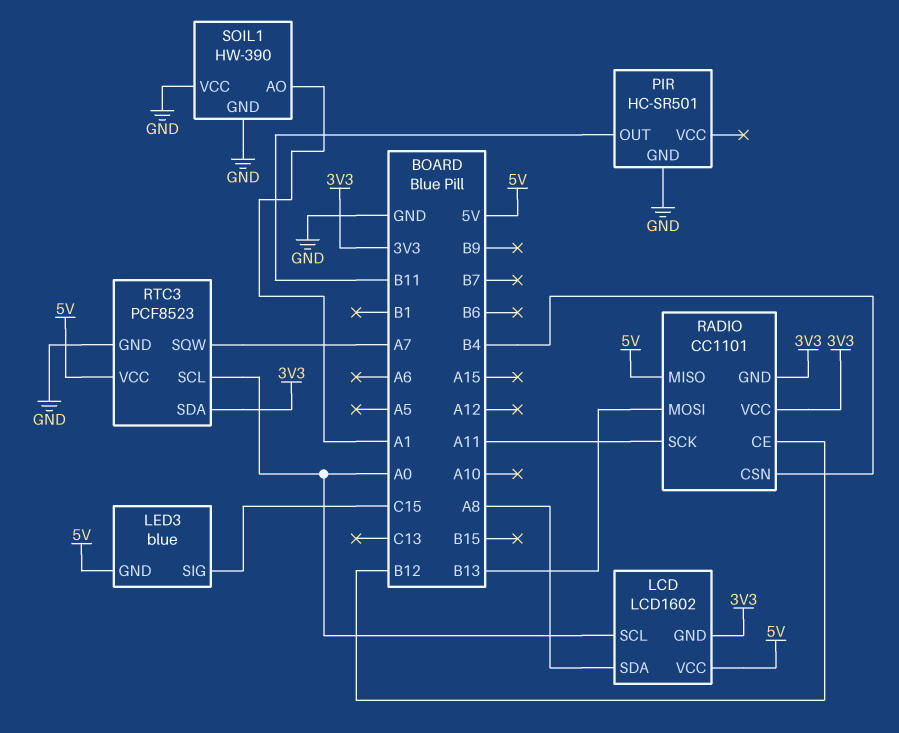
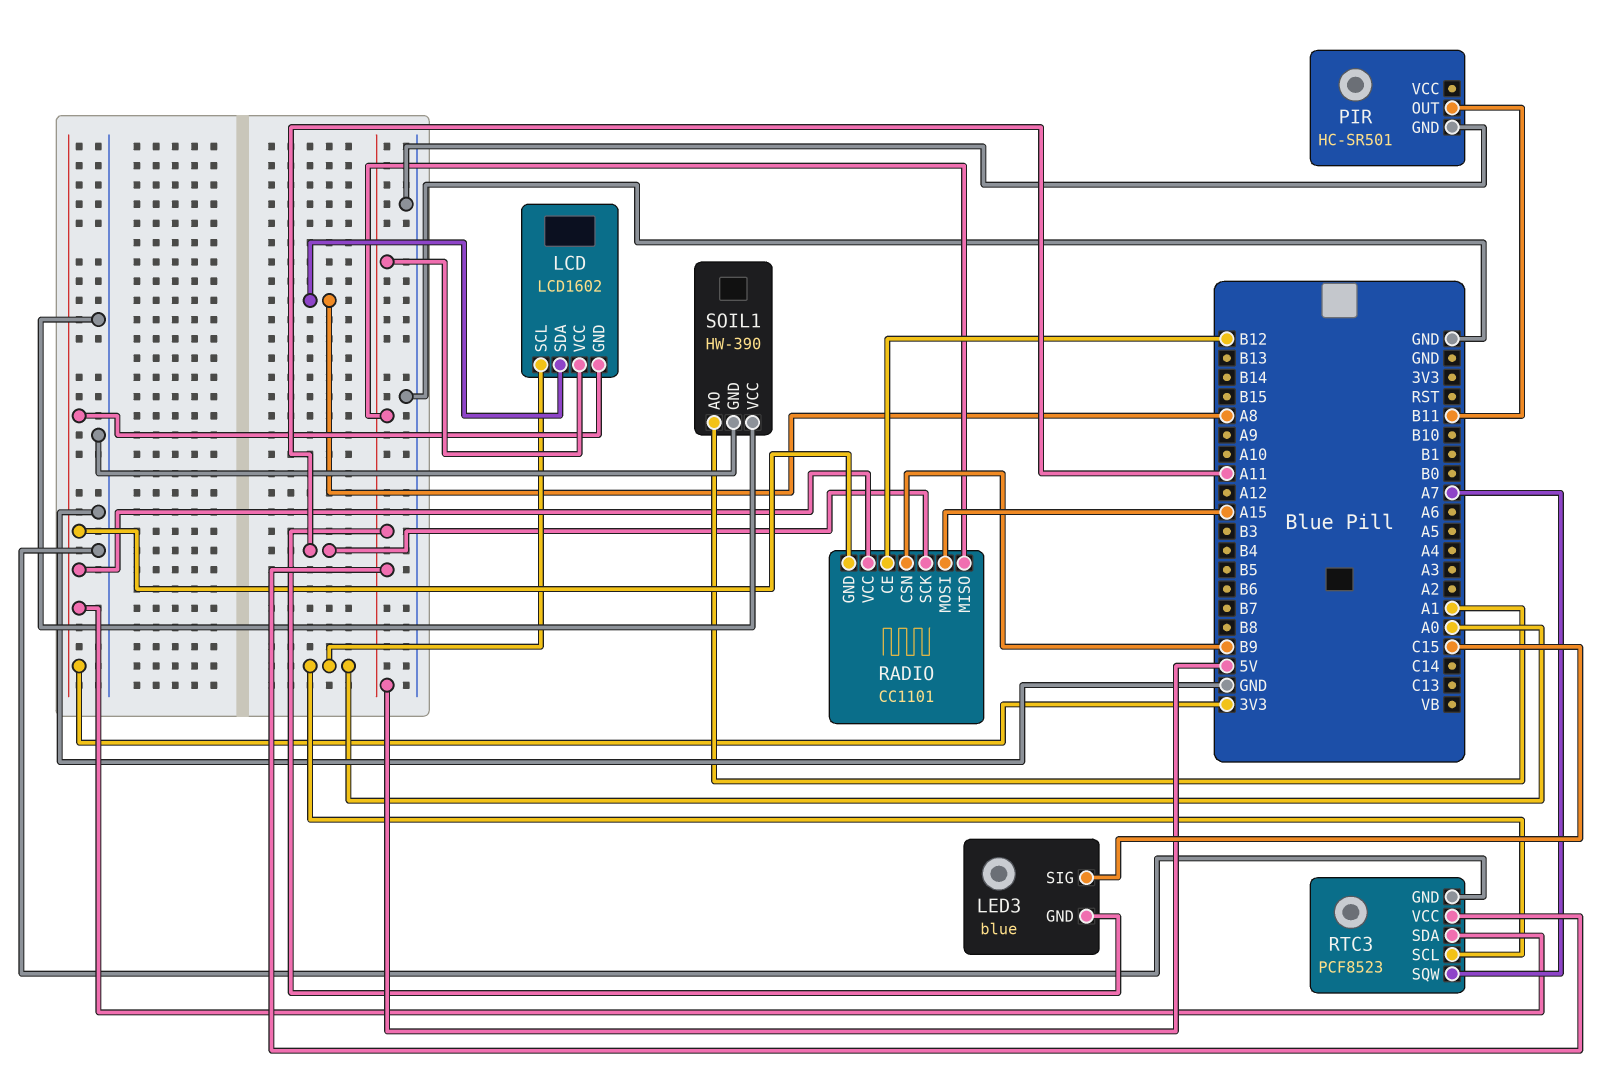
RADIO pin CSN: B4 -> B9
RADIO pin MOSI: B13 -> A15

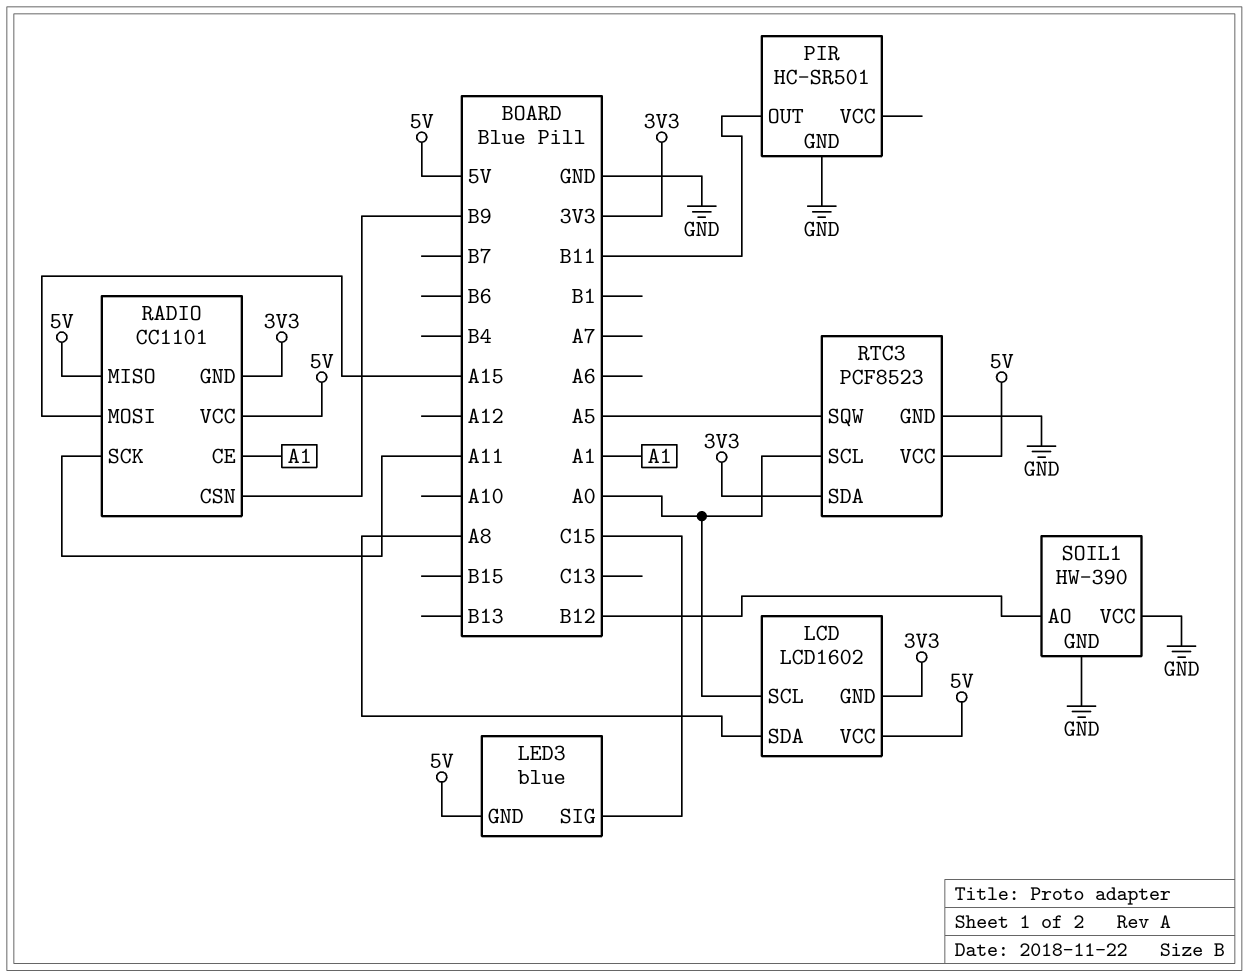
RADIO pin CE: B12 -> A1
RADIO pin VCC: 3V3 -> 5V
RTC3 pin SQW: A7 -> A5
SOIL1 pin AO: A1 -> B12

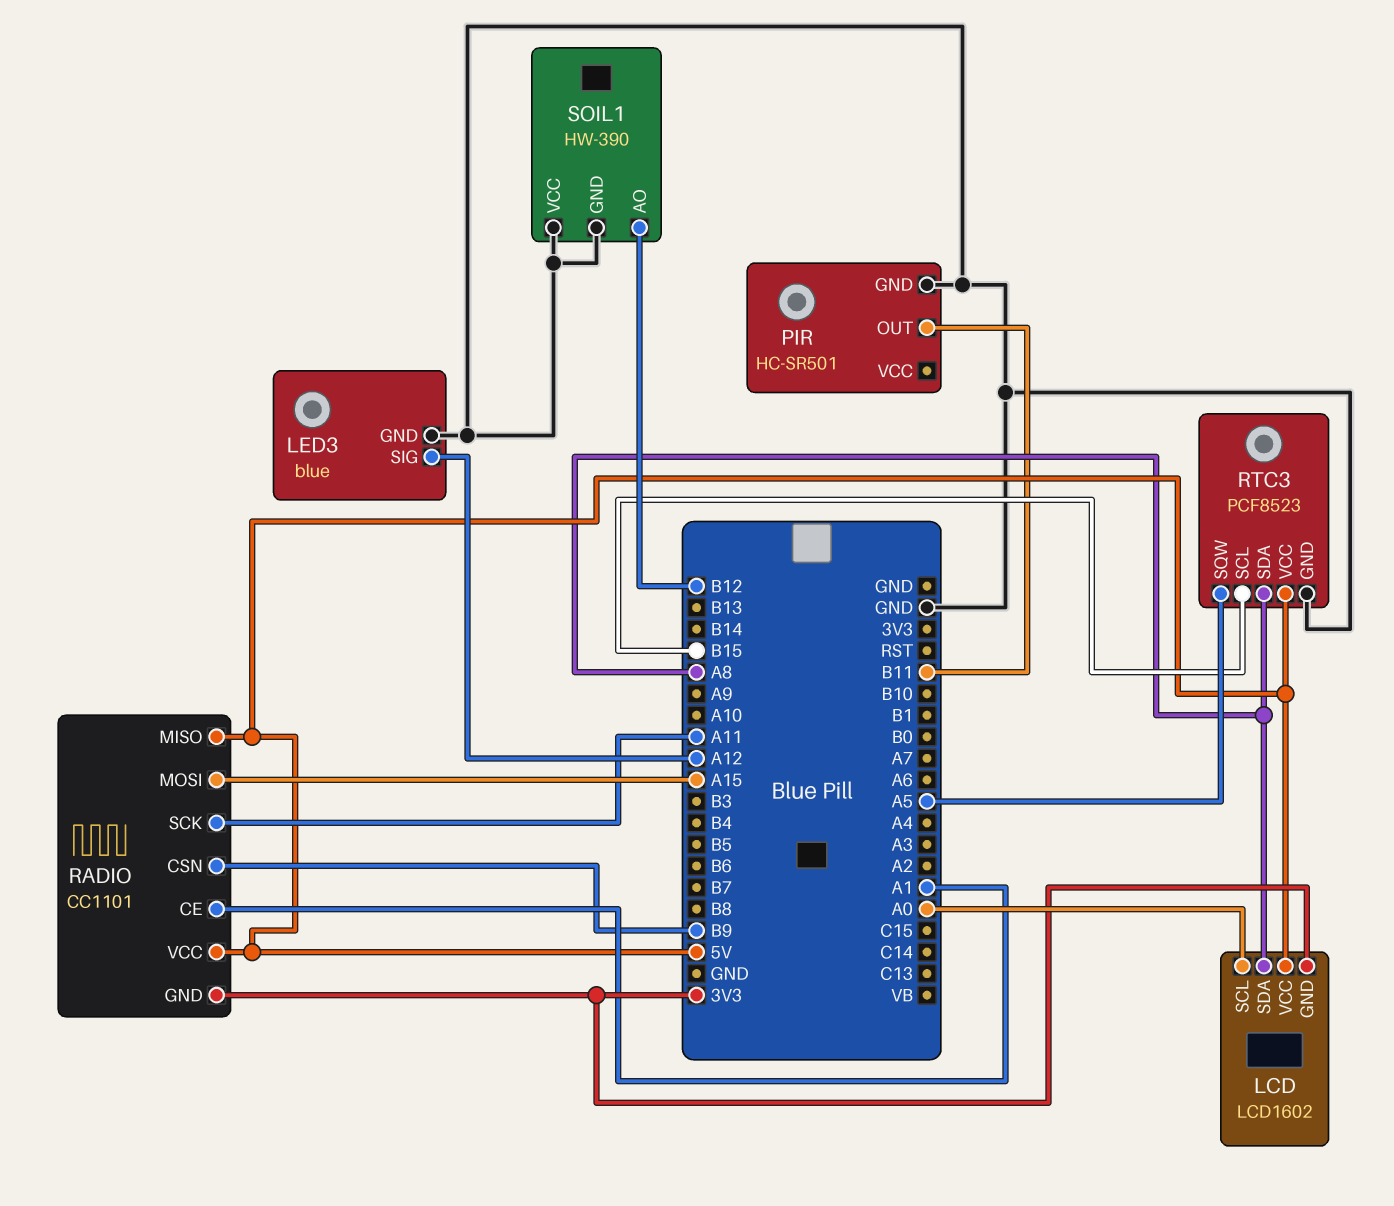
LED3 pin GND: 5V -> GND
LED3 pin SIG: C15 -> A12
RTC3 pin SCL: A0 -> B15
RTC3 pin SDA: 3V3 -> A8

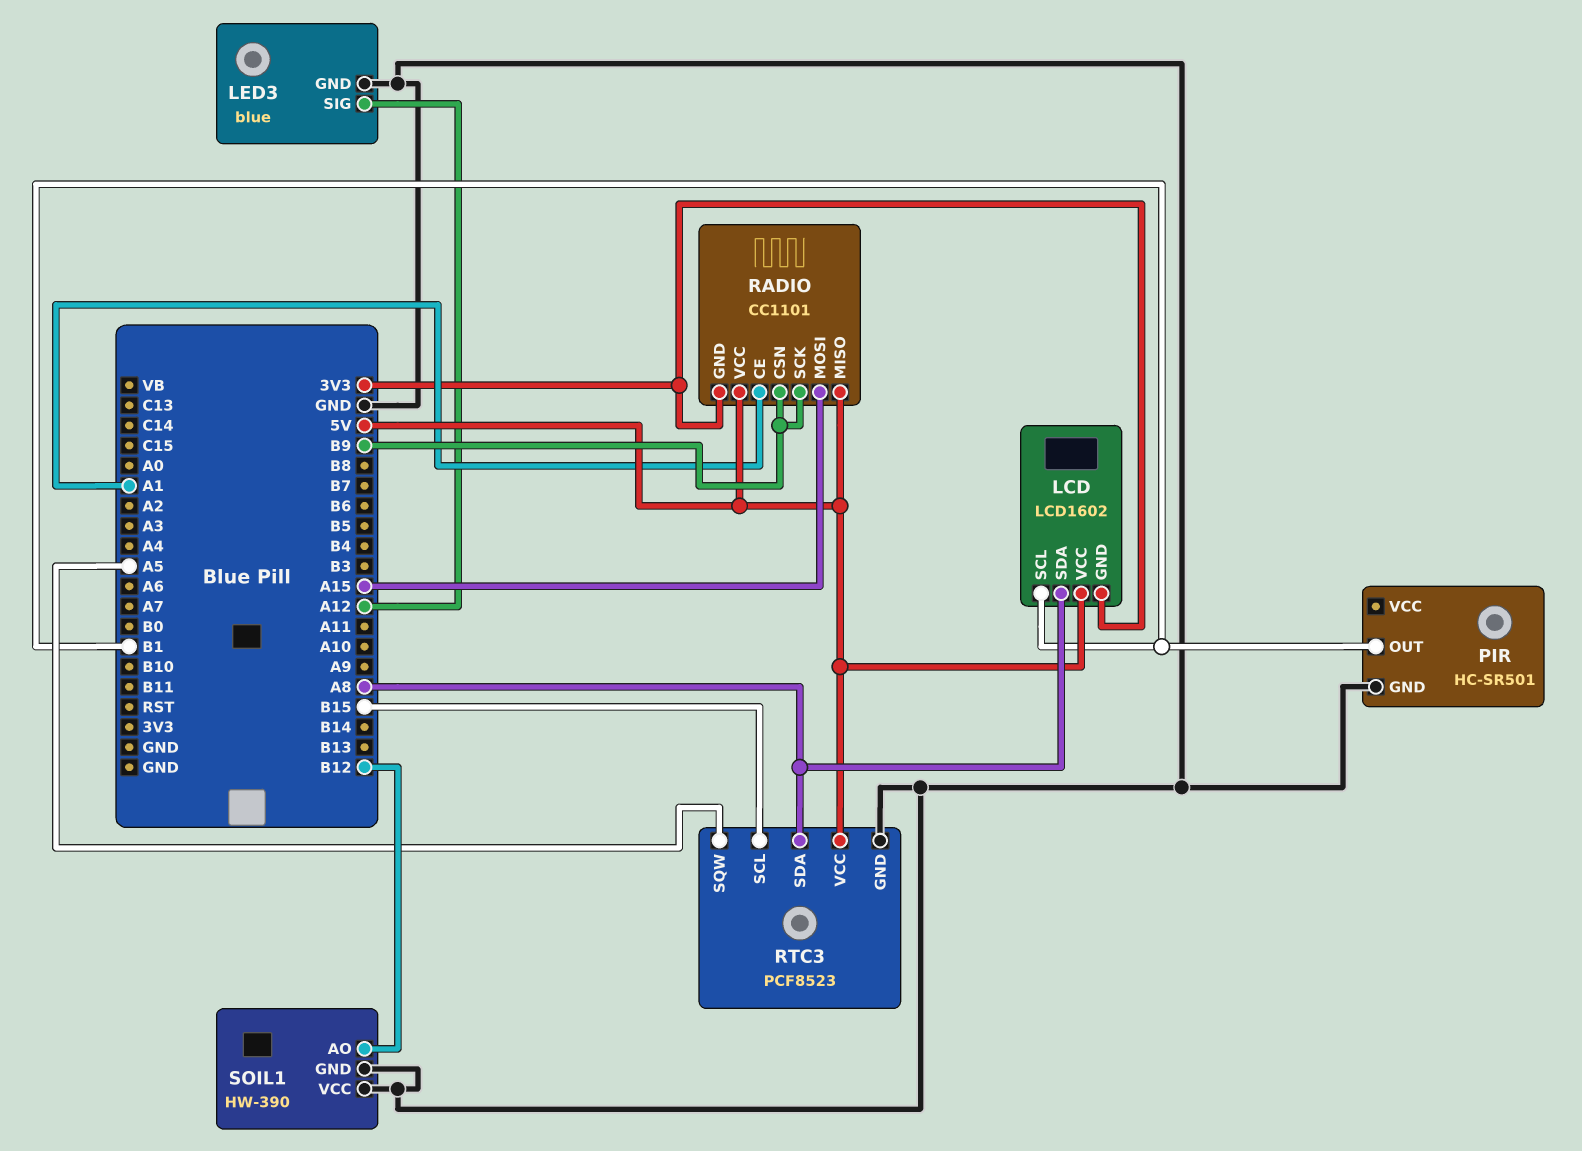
LCD pin SCL: A0 -> B1
PIR pin OUT: B11 -> B1
RADIO pin SCK: A11 -> B9

